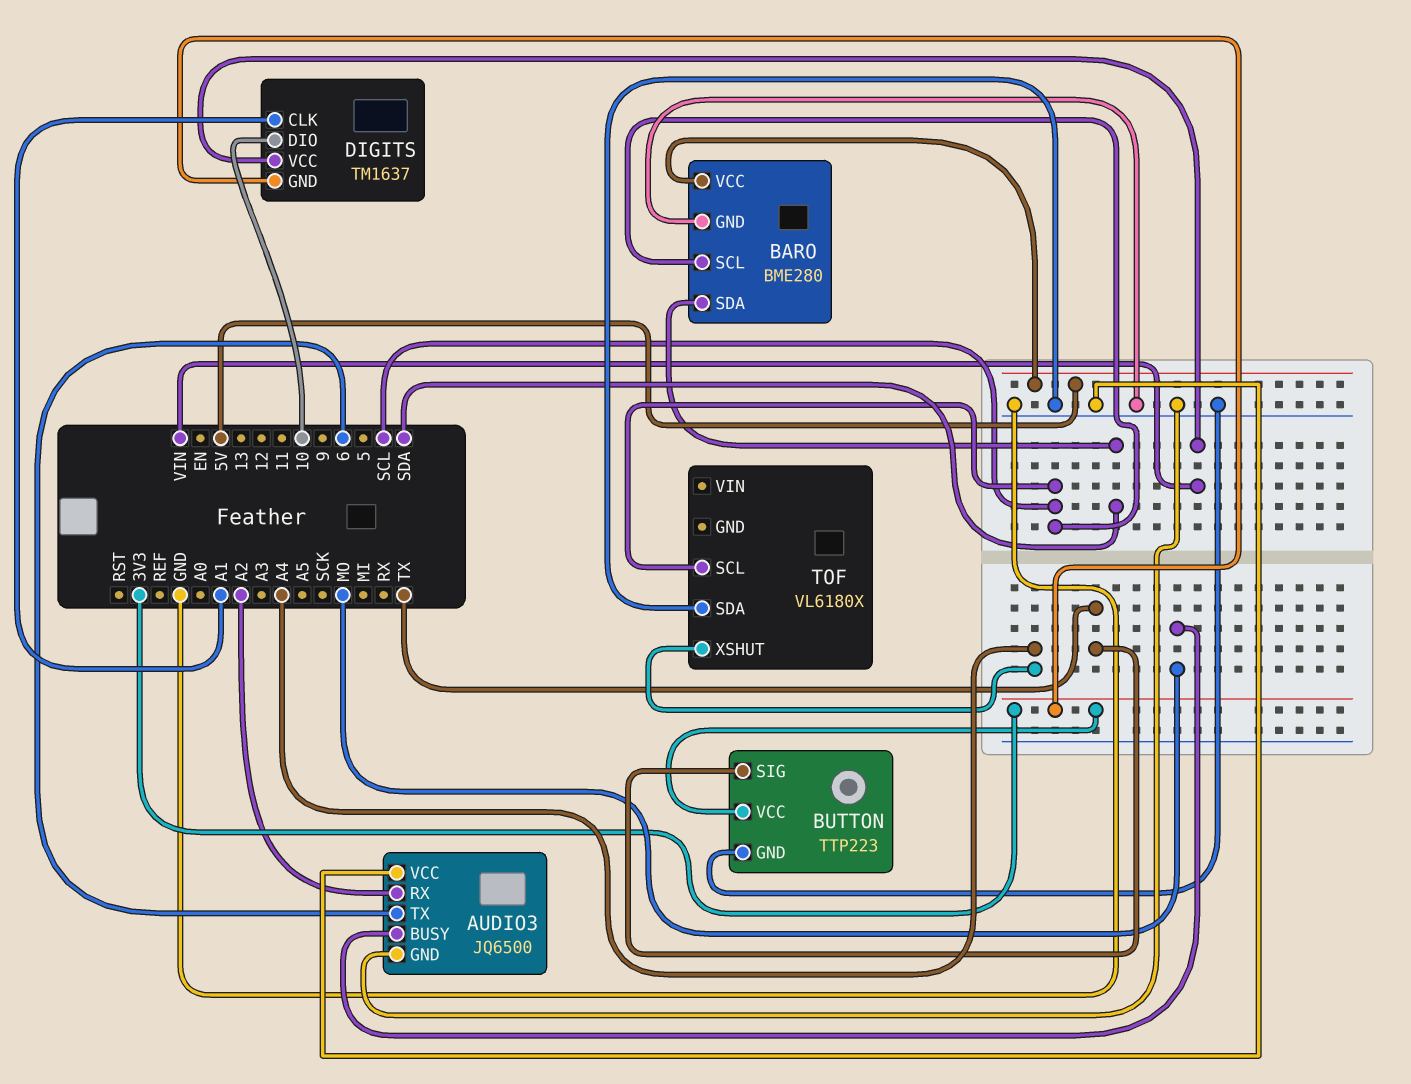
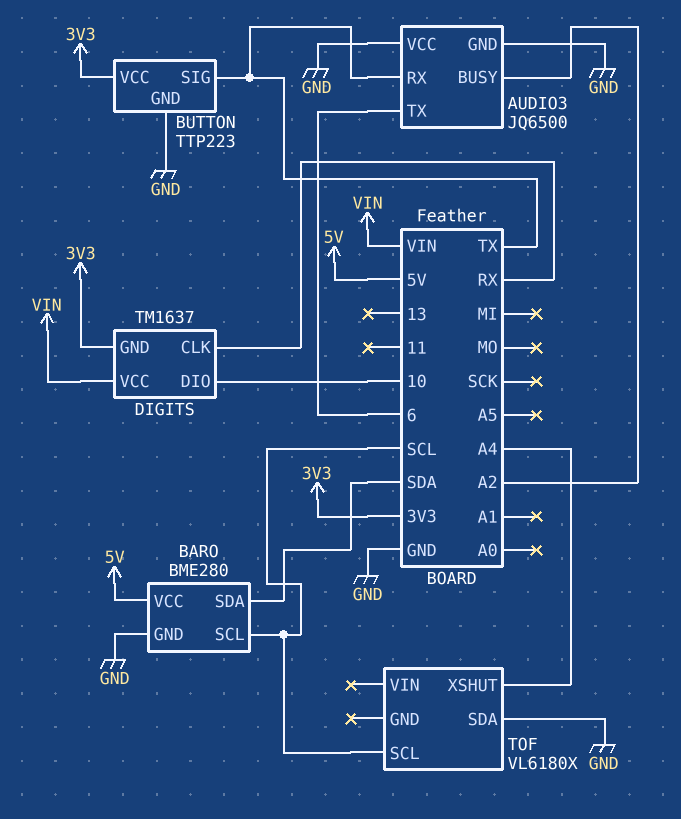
AUDIO3 pin BUSY: MO -> A2
AUDIO3 pin RX: A2 -> TX
DIGITS pin CLK: A1 -> RX

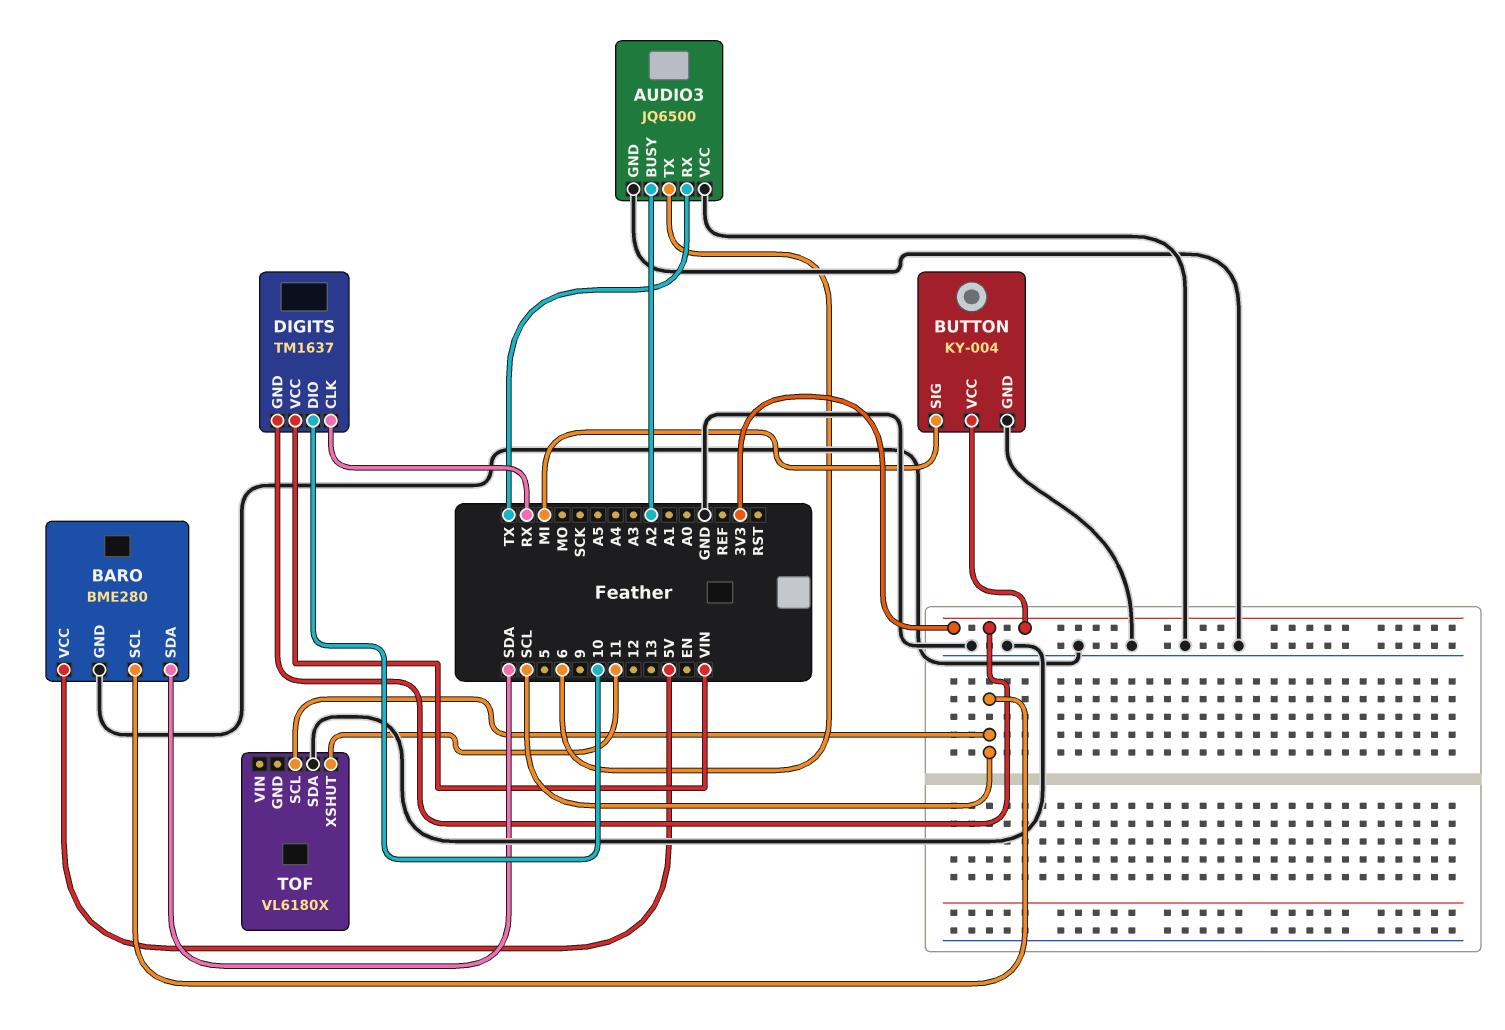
BUTTON: TTP223 -> KY-004
BUTTON pin SIG: TX -> MI
TOF pin XSHUT: A4 -> 11

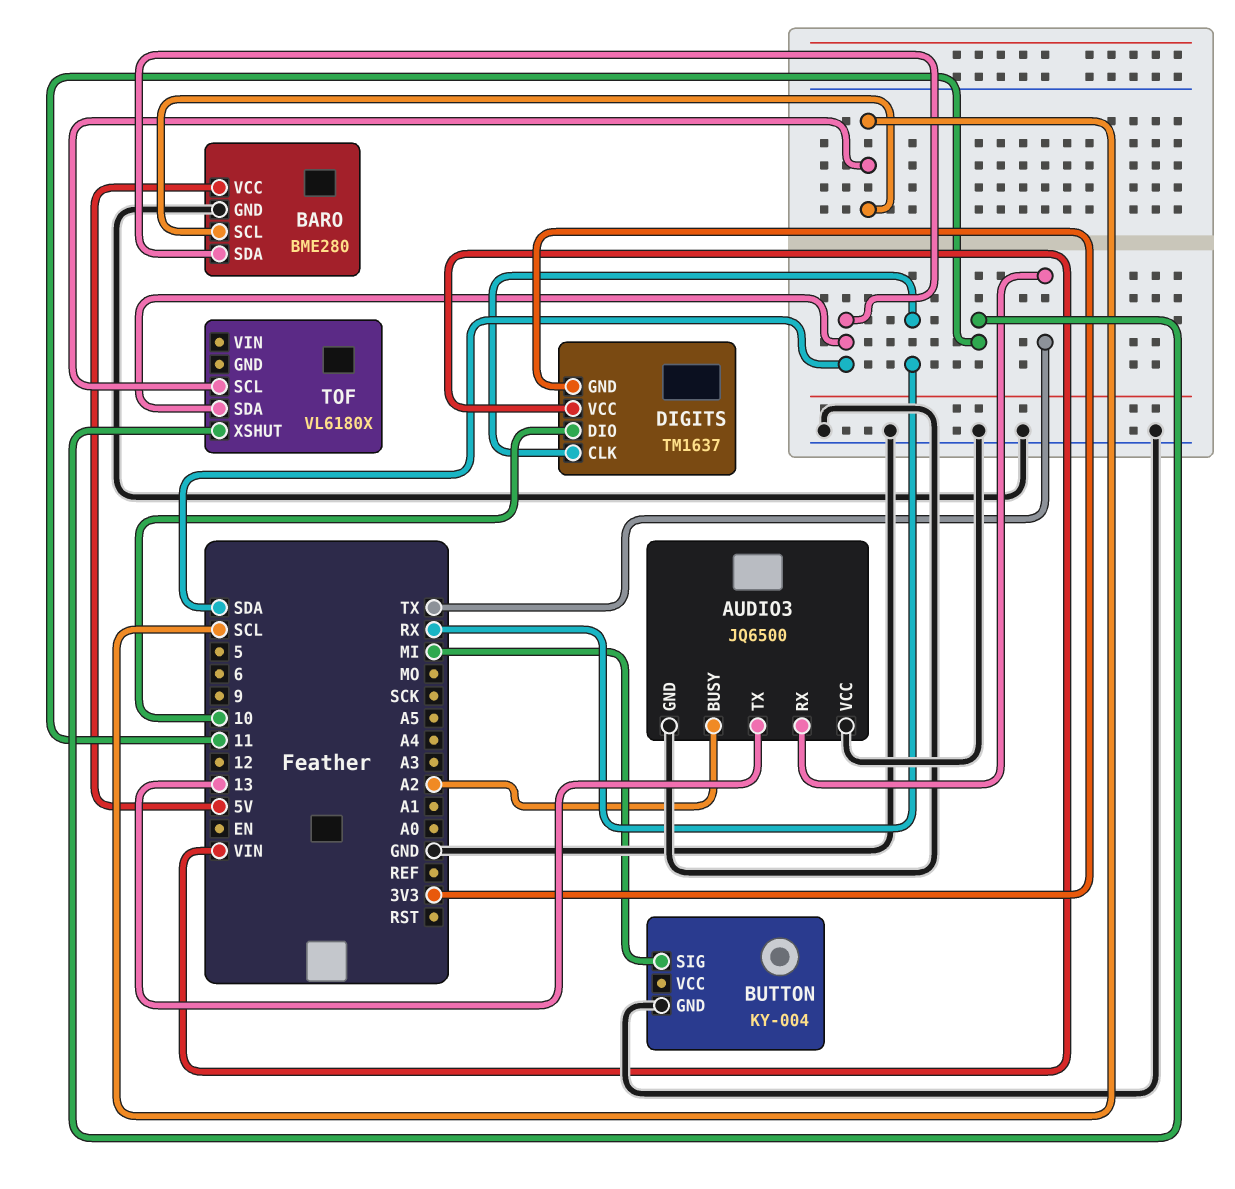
AUDIO3 pin TX: 6 -> 13
BUTTON pin VCC: 3V3 -> none
TOF pin SDA: GND -> SDA

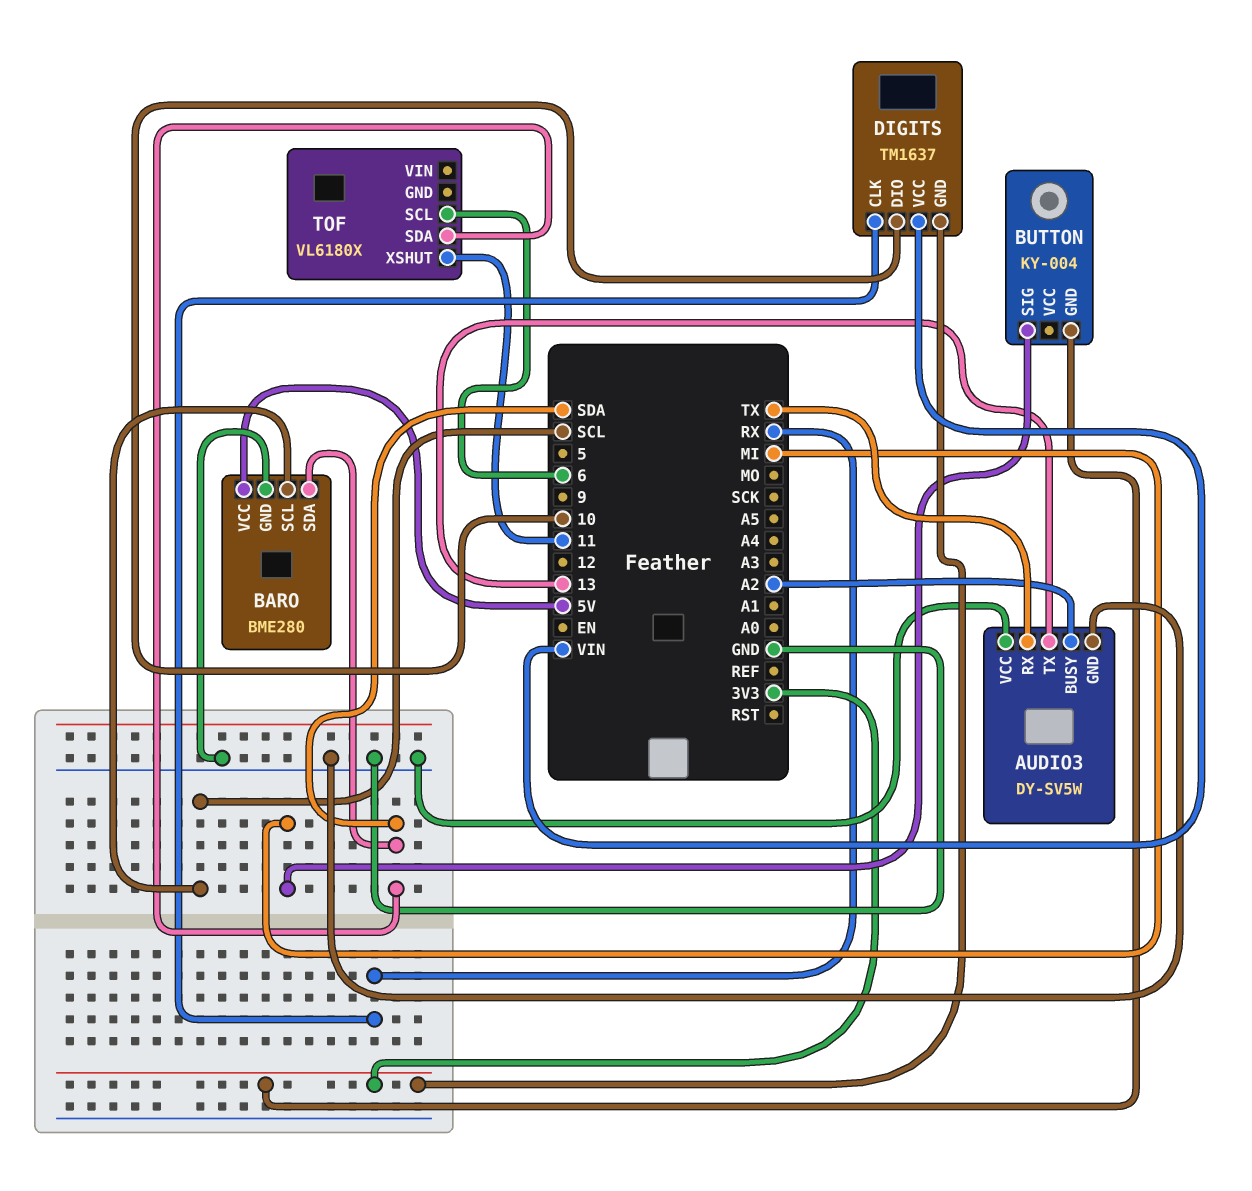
AUDIO3: JQ6500 -> DY-SV5W
BUTTON pin GND: GND -> 3V3
TOF pin SCL: SCL -> 6

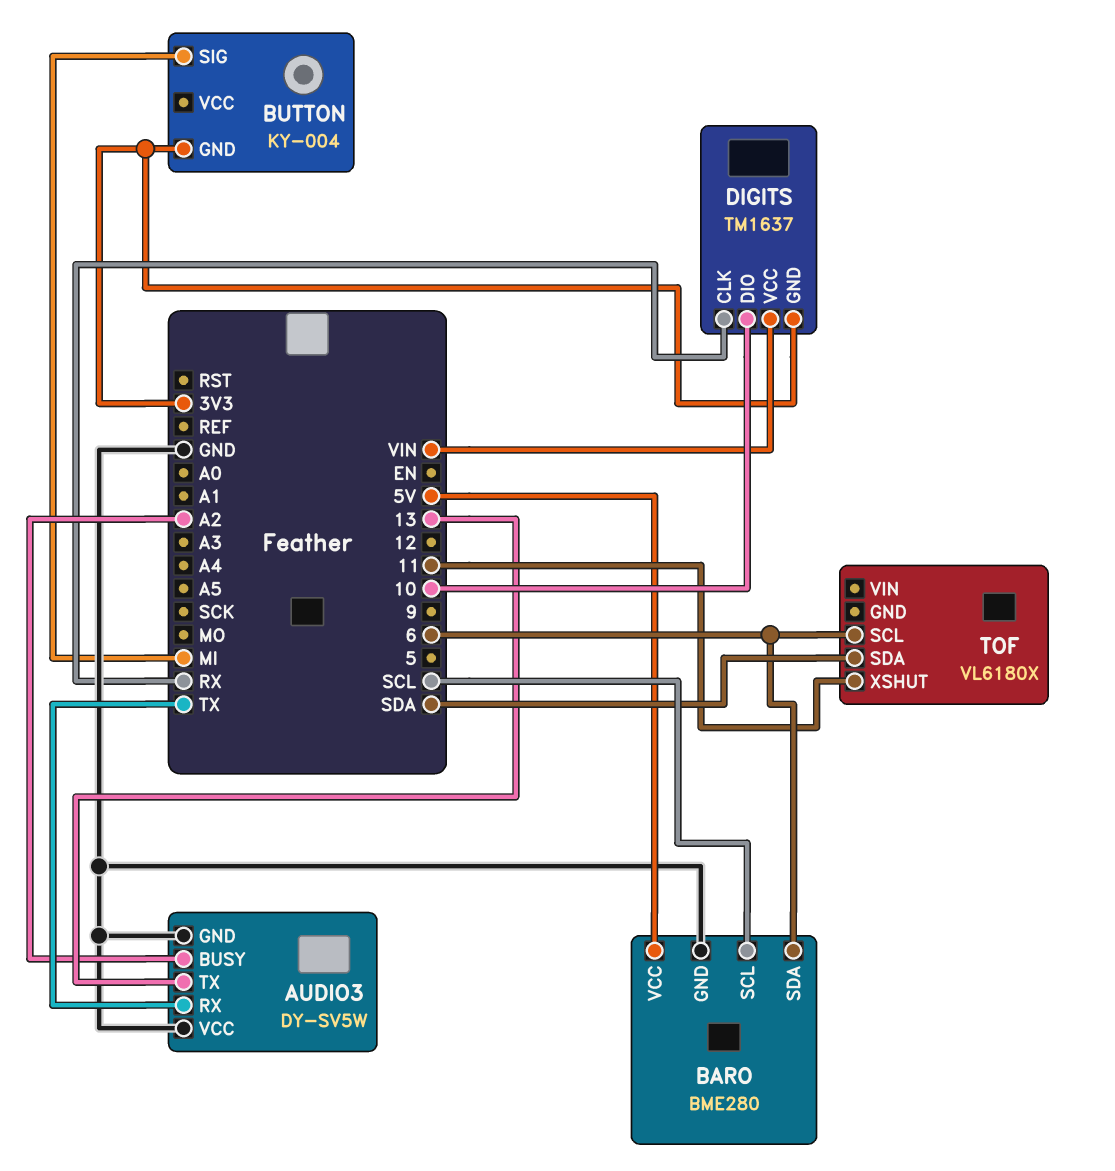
BARO pin SDA: SDA -> 6

